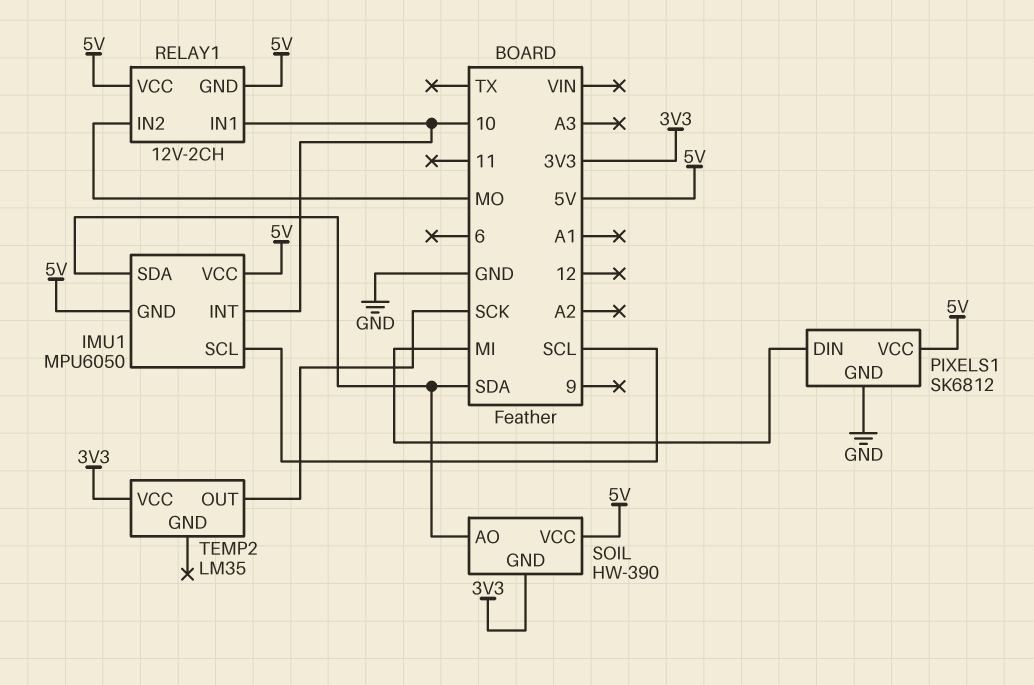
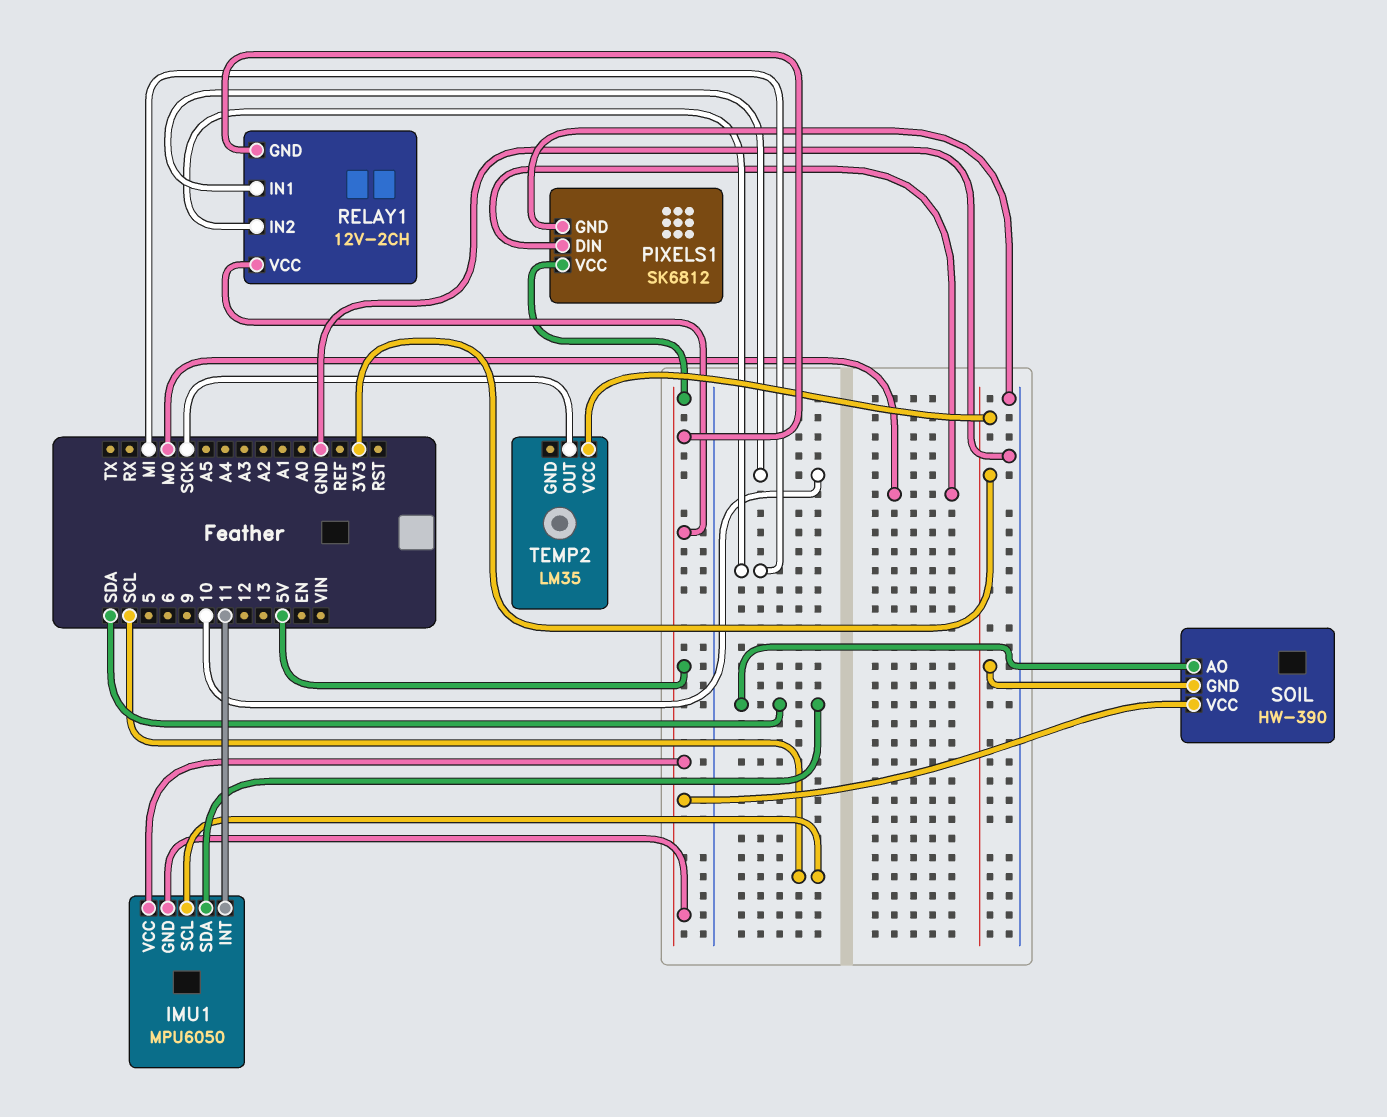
IMU1 pin INT: 10 -> 11
PIXELS1 pin DIN: MI -> MO
RELAY1 pin IN2: MO -> MI

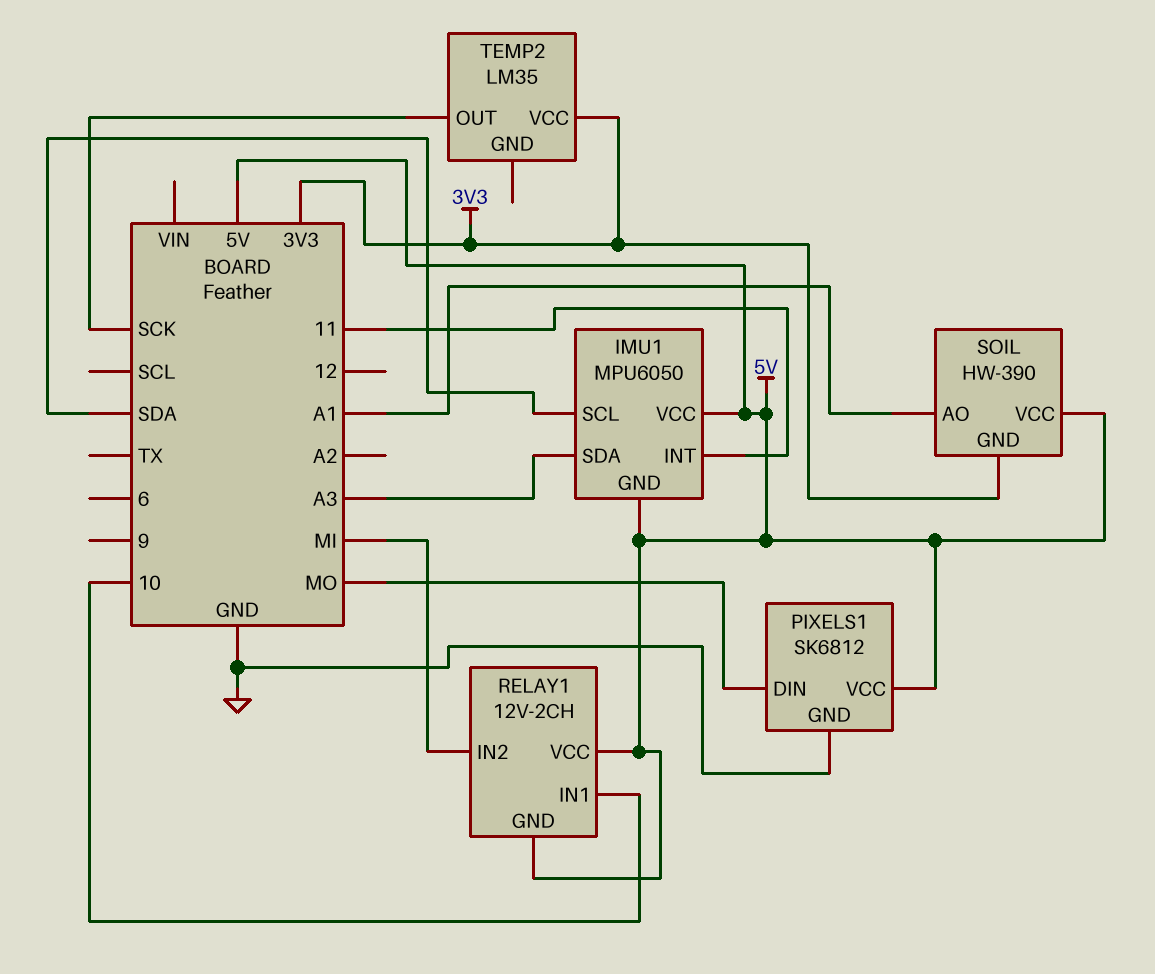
IMU1 pin SCL: SCL -> SDA
IMU1 pin SDA: SDA -> A3
SOIL pin AO: SDA -> A1

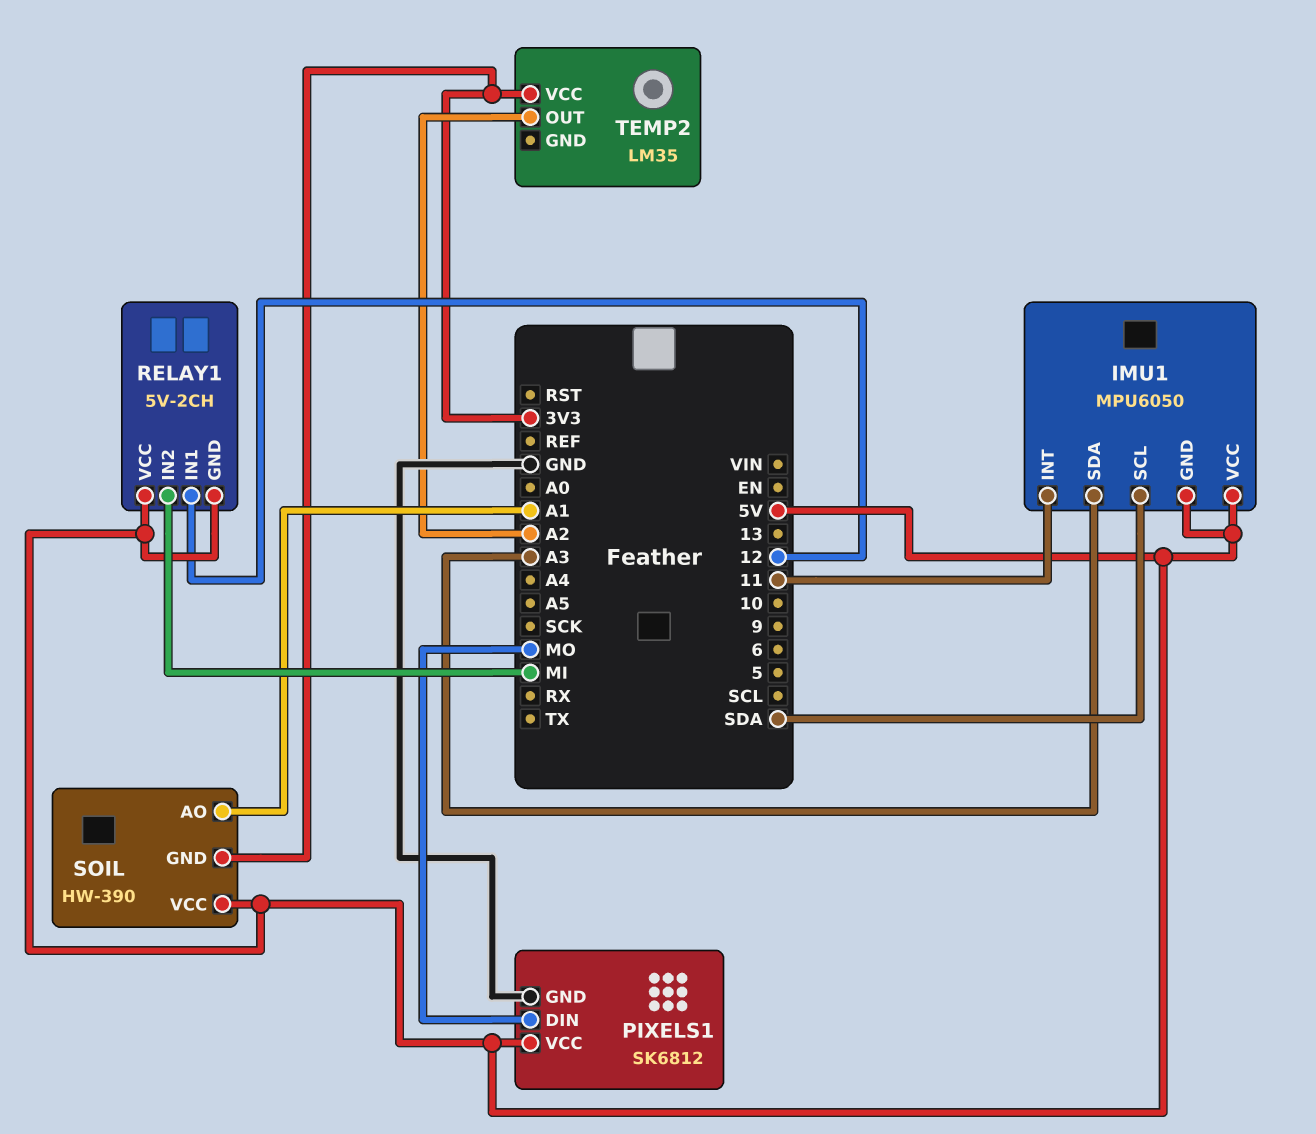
RELAY1: 12V-2CH -> 5V-2CH
RELAY1 pin IN1: 10 -> 12
TEMP2 pin OUT: SCK -> A2

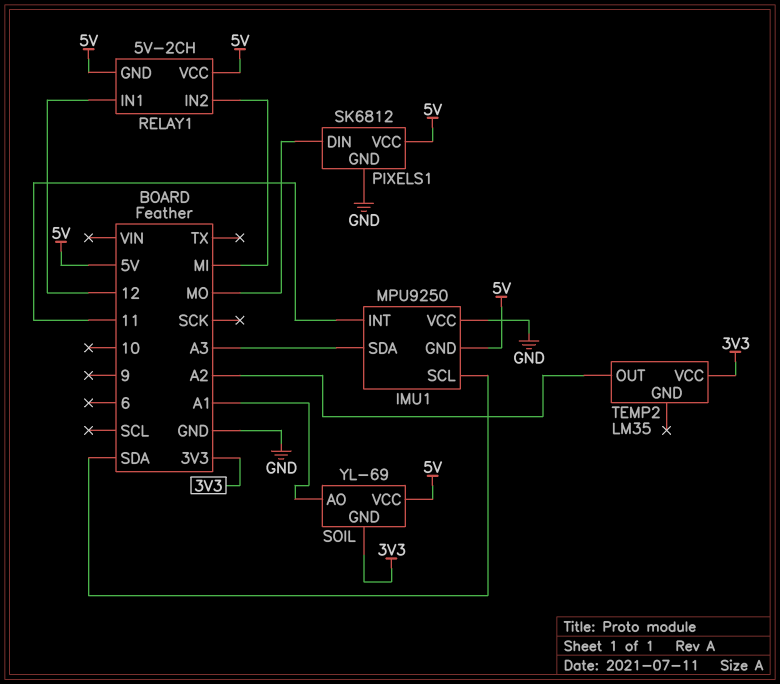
IMU1: MPU6050 -> MPU9250
IMU1 pin VCC: 5V -> GND
SOIL: HW-390 -> YL-69

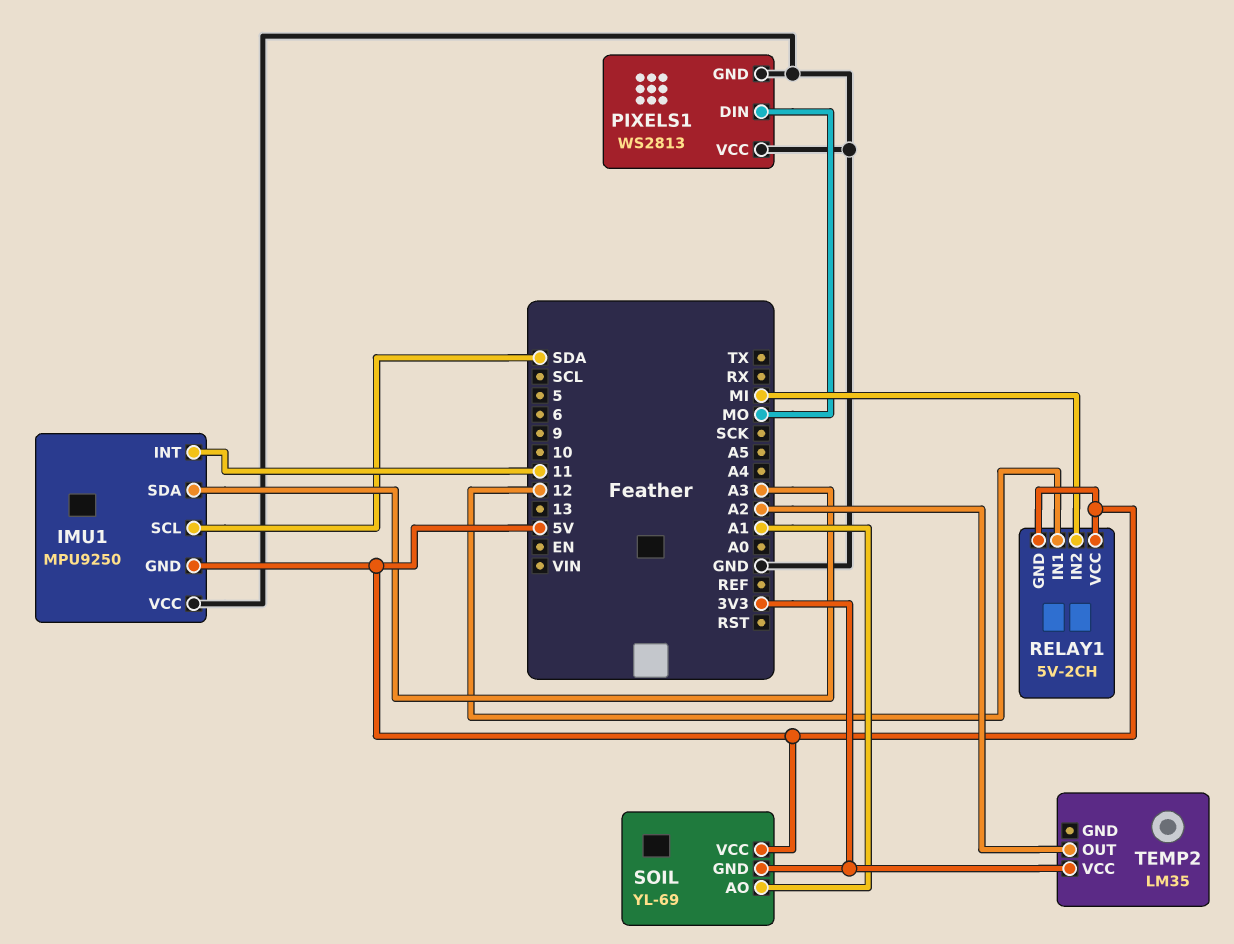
PIXELS1: SK6812 -> WS2813
PIXELS1 pin VCC: 5V -> GND

